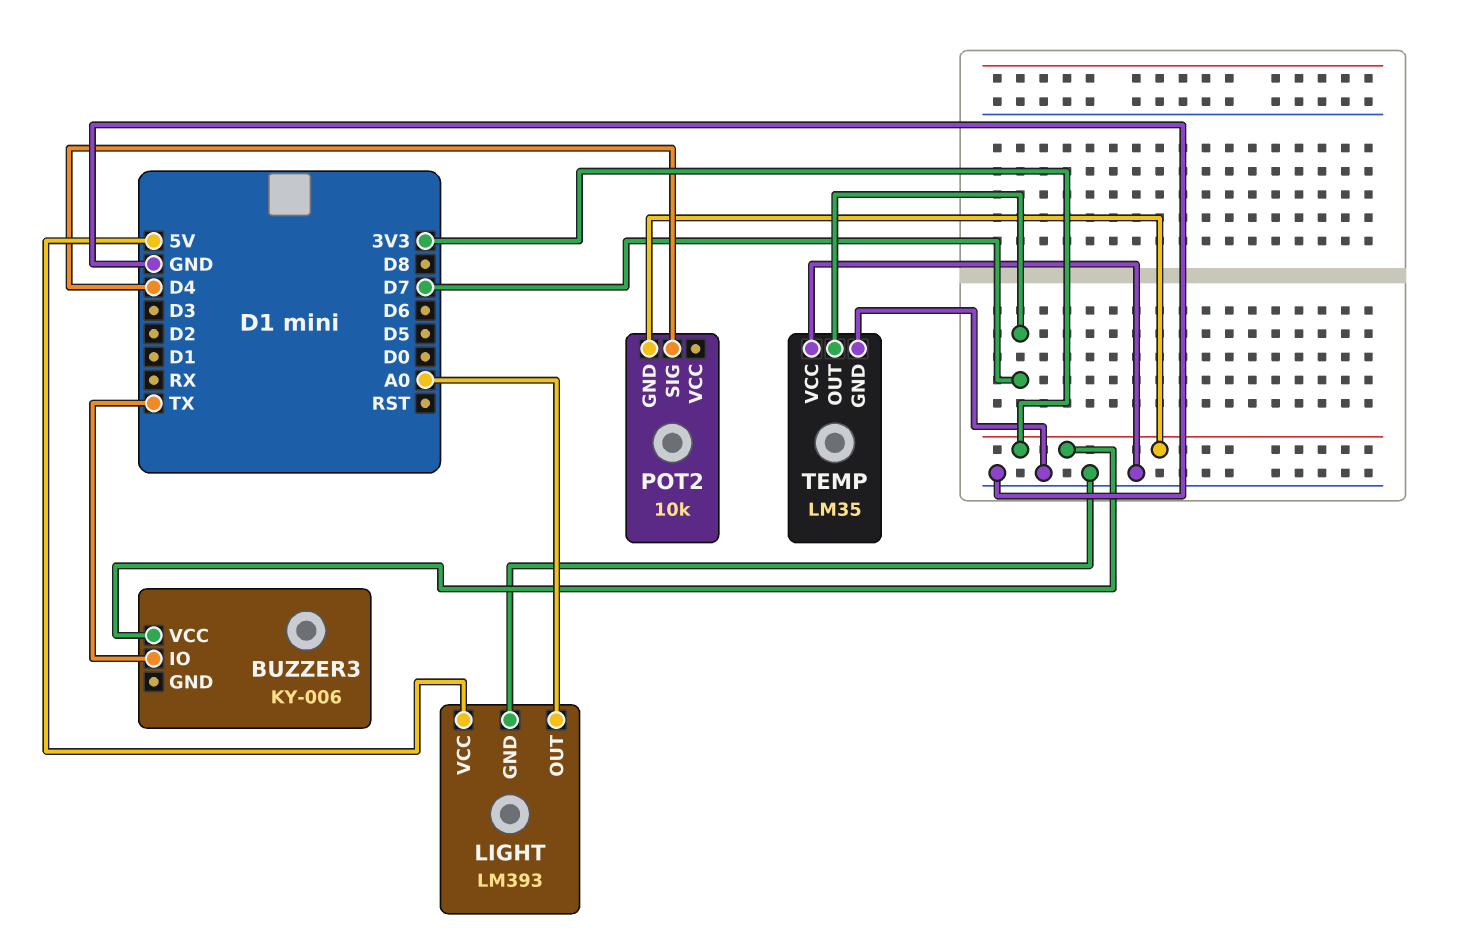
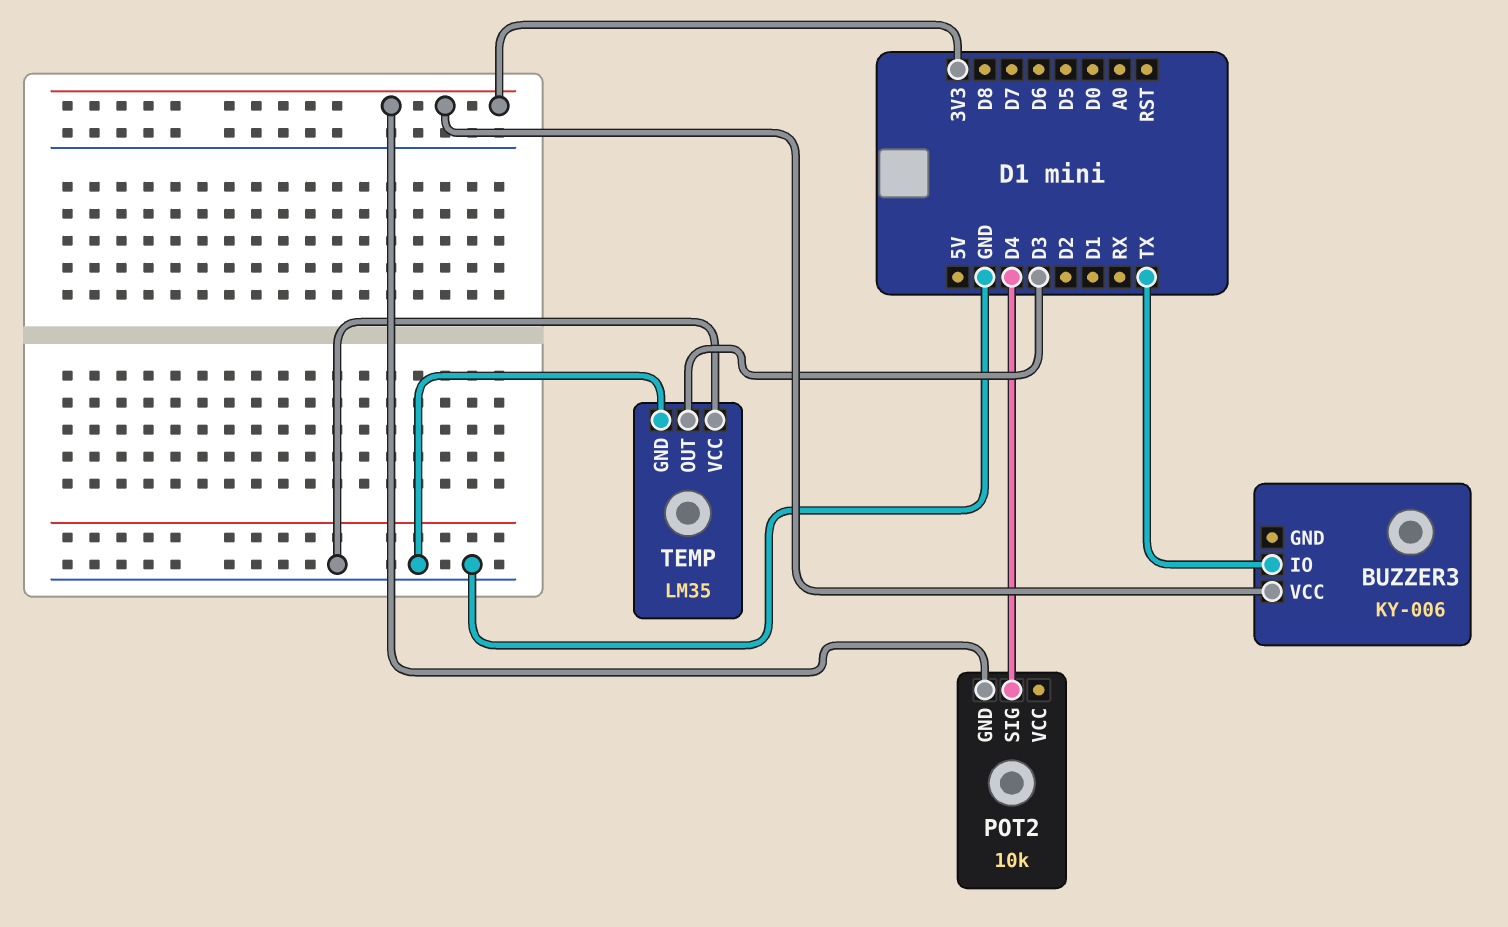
LIGHT: LM393 -> none
LIGHT pin GND: GND -> none
LIGHT pin OUT: A0 -> none
LIGHT pin VCC: 5V -> none
TEMP pin OUT: D7 -> D3

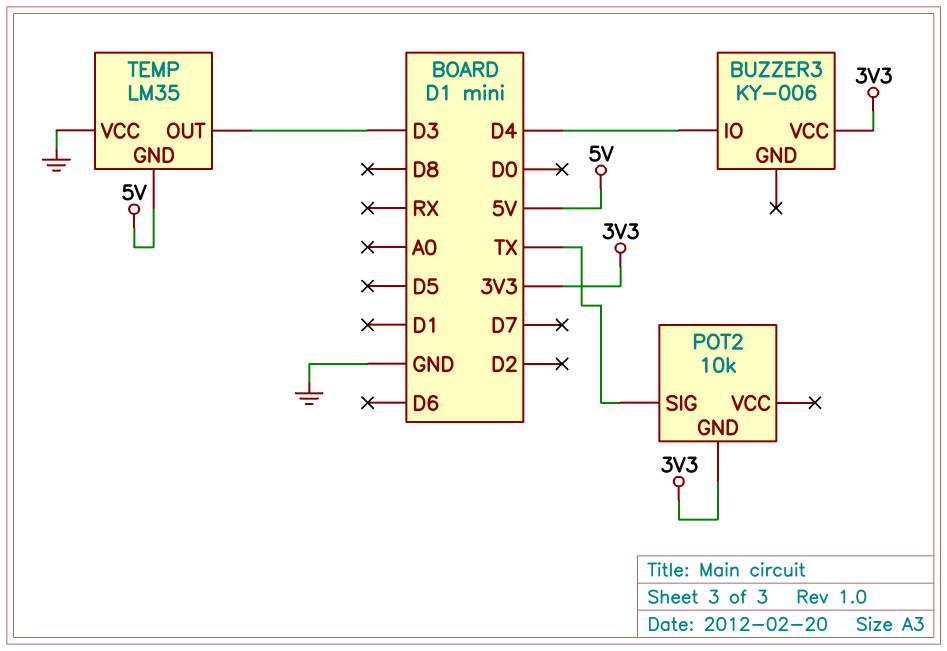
BUZZER3 pin IO: TX -> D4
POT2 pin SIG: D4 -> TX
TEMP pin GND: GND -> 5V

